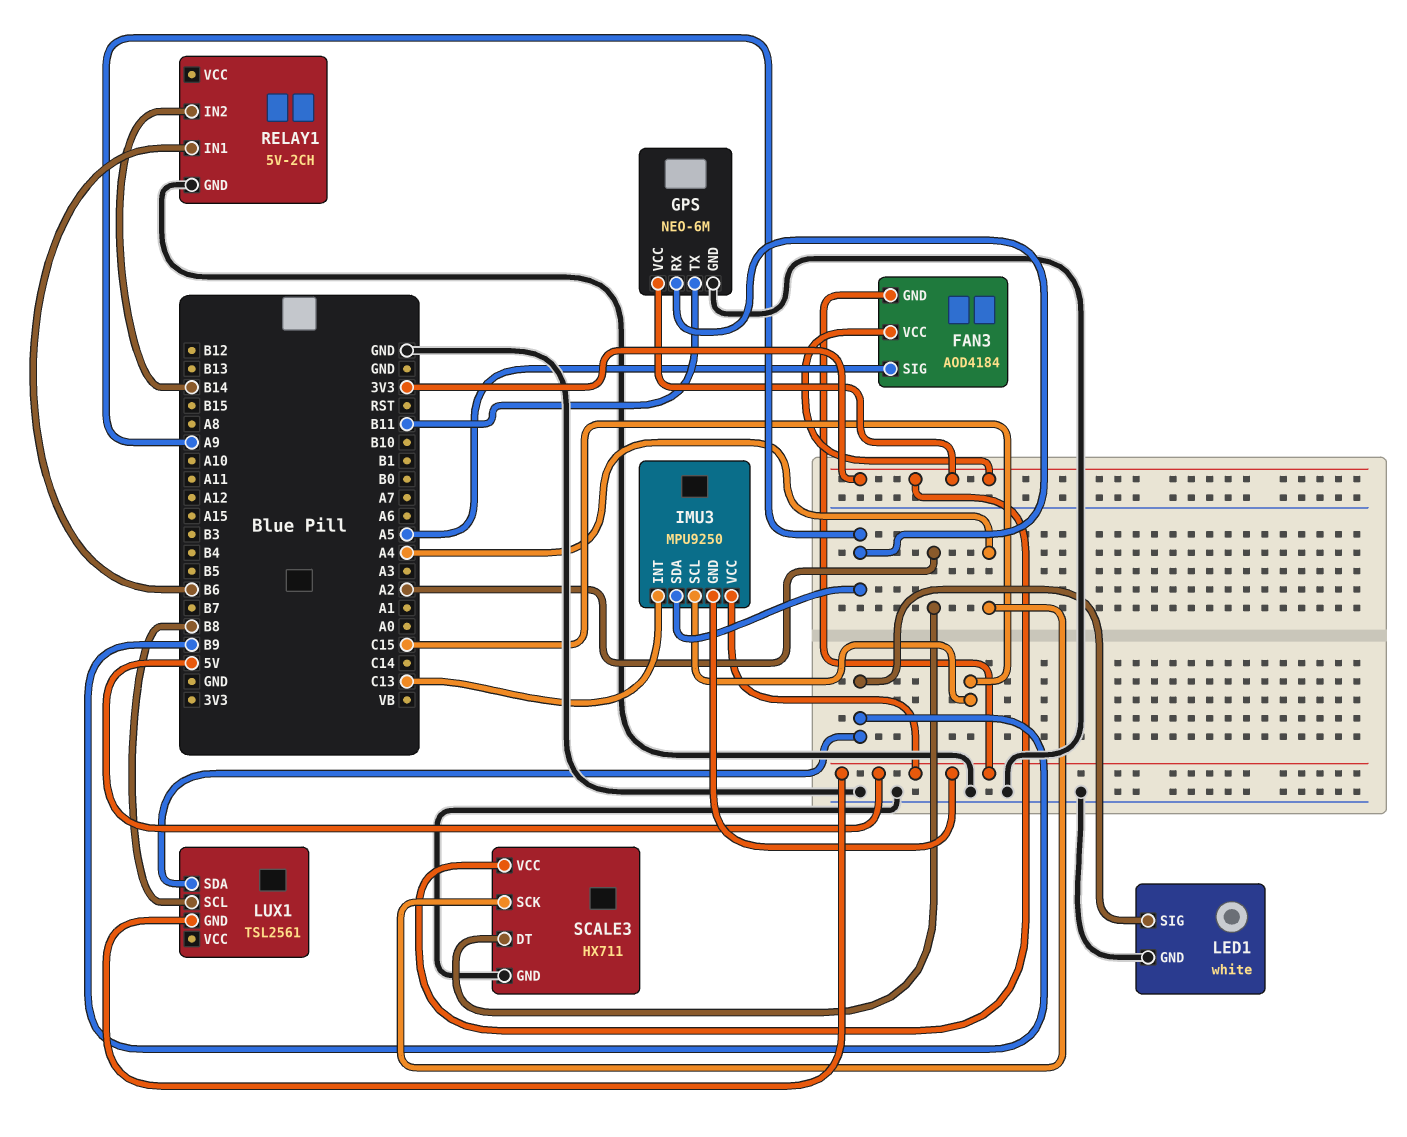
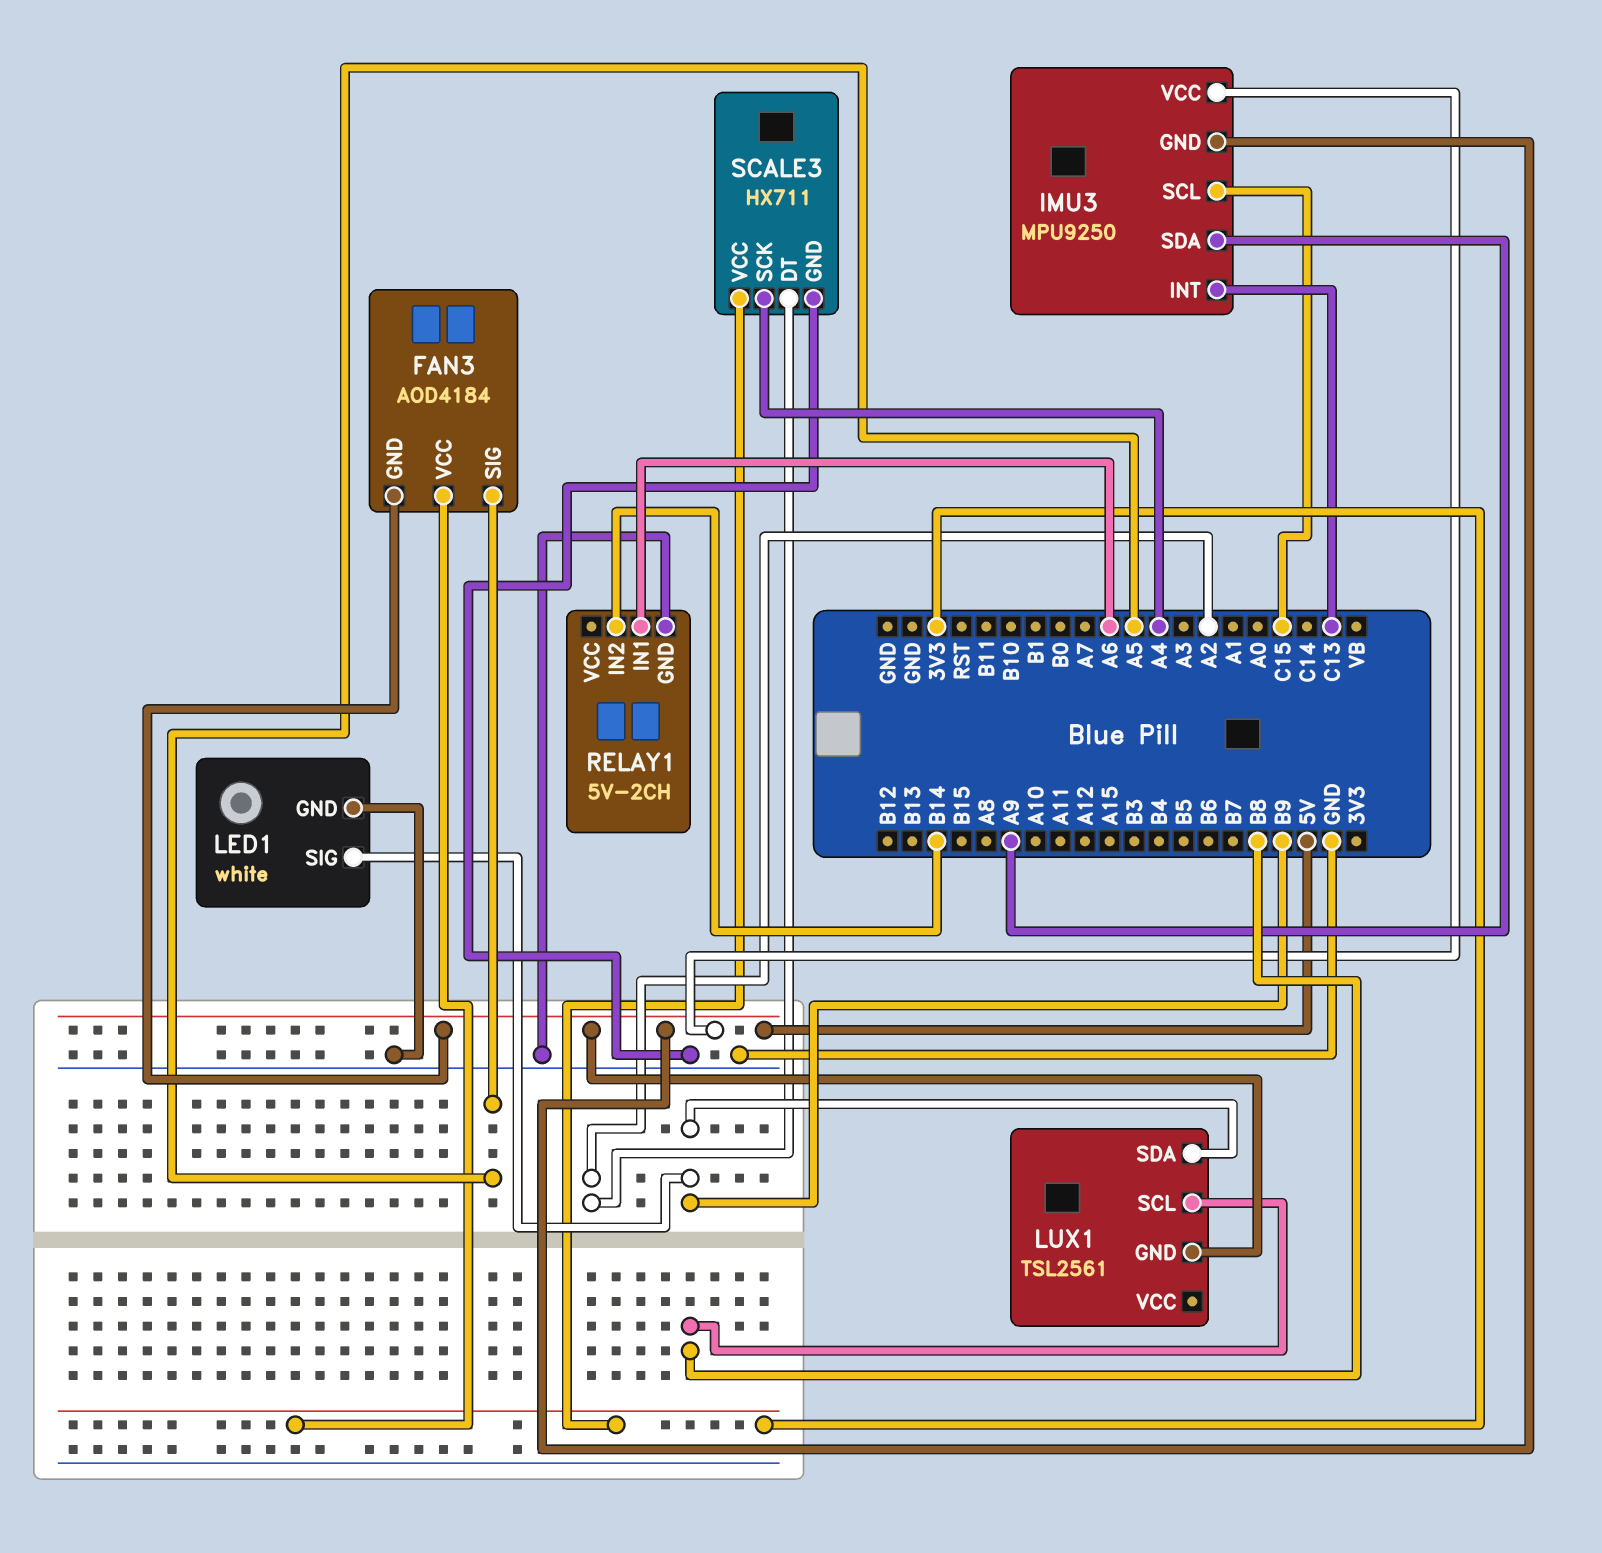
GPS: NEO-6M -> none
GPS pin GND: GND -> none
GPS pin RX: A9 -> none
GPS pin TX: B11 -> none
GPS pin VCC: 3V3 -> none
RELAY1 pin IN1: B6 -> A6

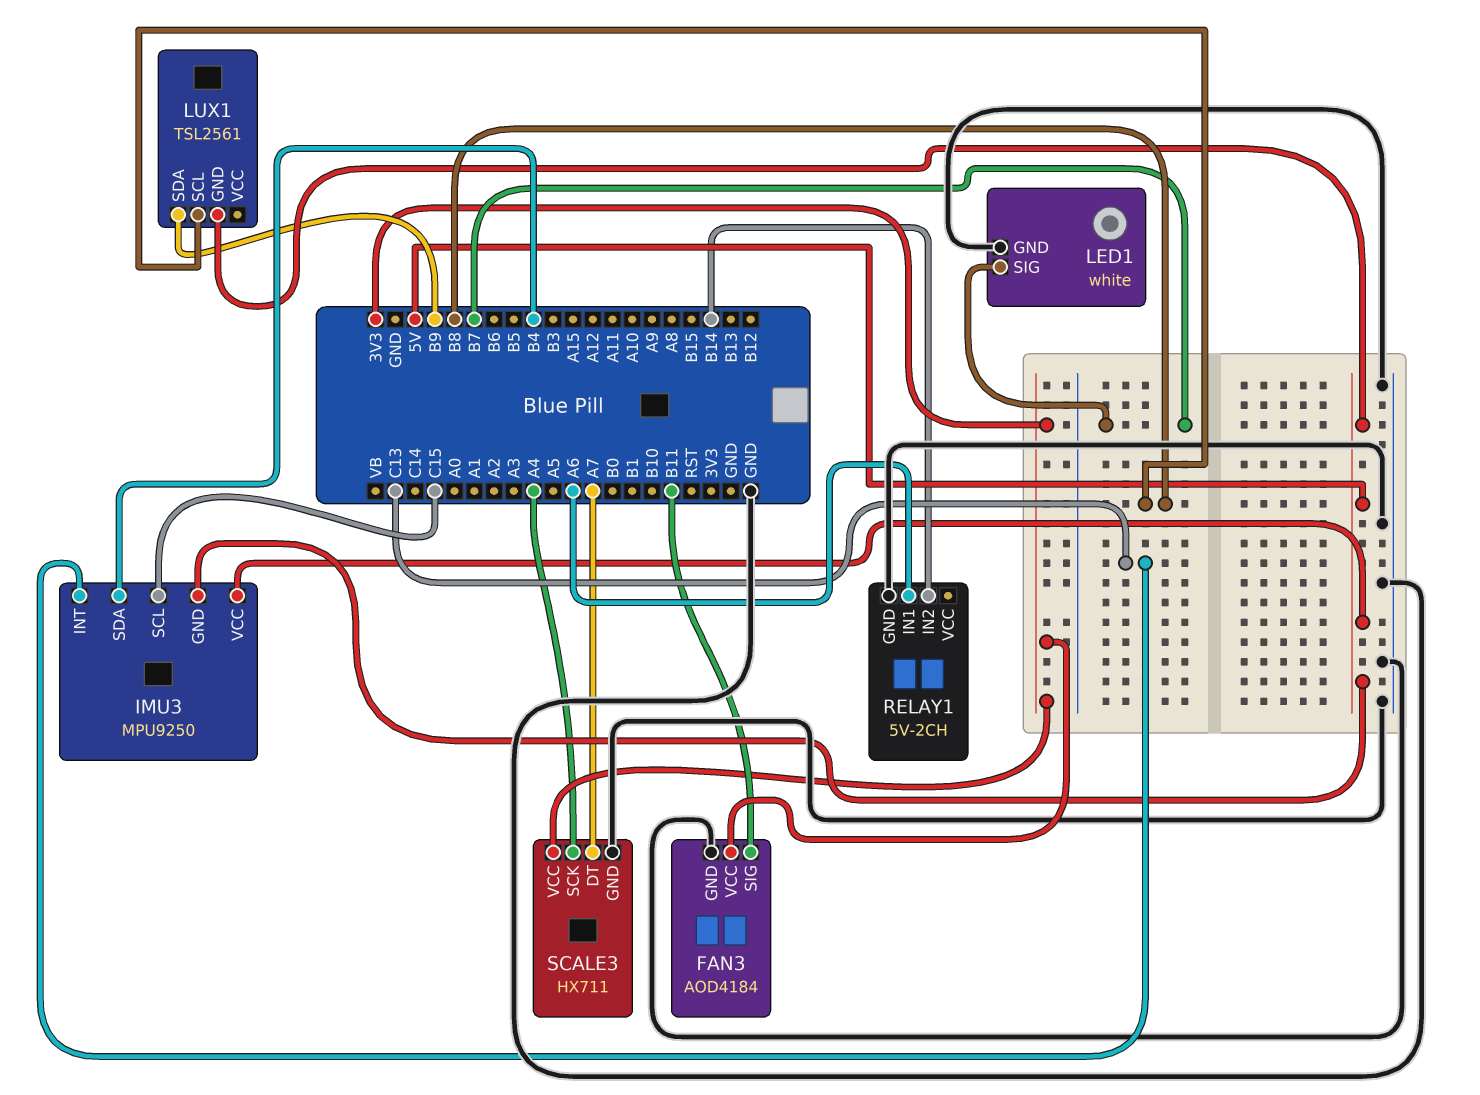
FAN3 pin GND: 5V -> GND
FAN3 pin SIG: A5 -> B11
IMU3 pin SDA: A9 -> B4
LED1 pin SIG: B9 -> B7
SCALE3 pin DT: A2 -> A7

